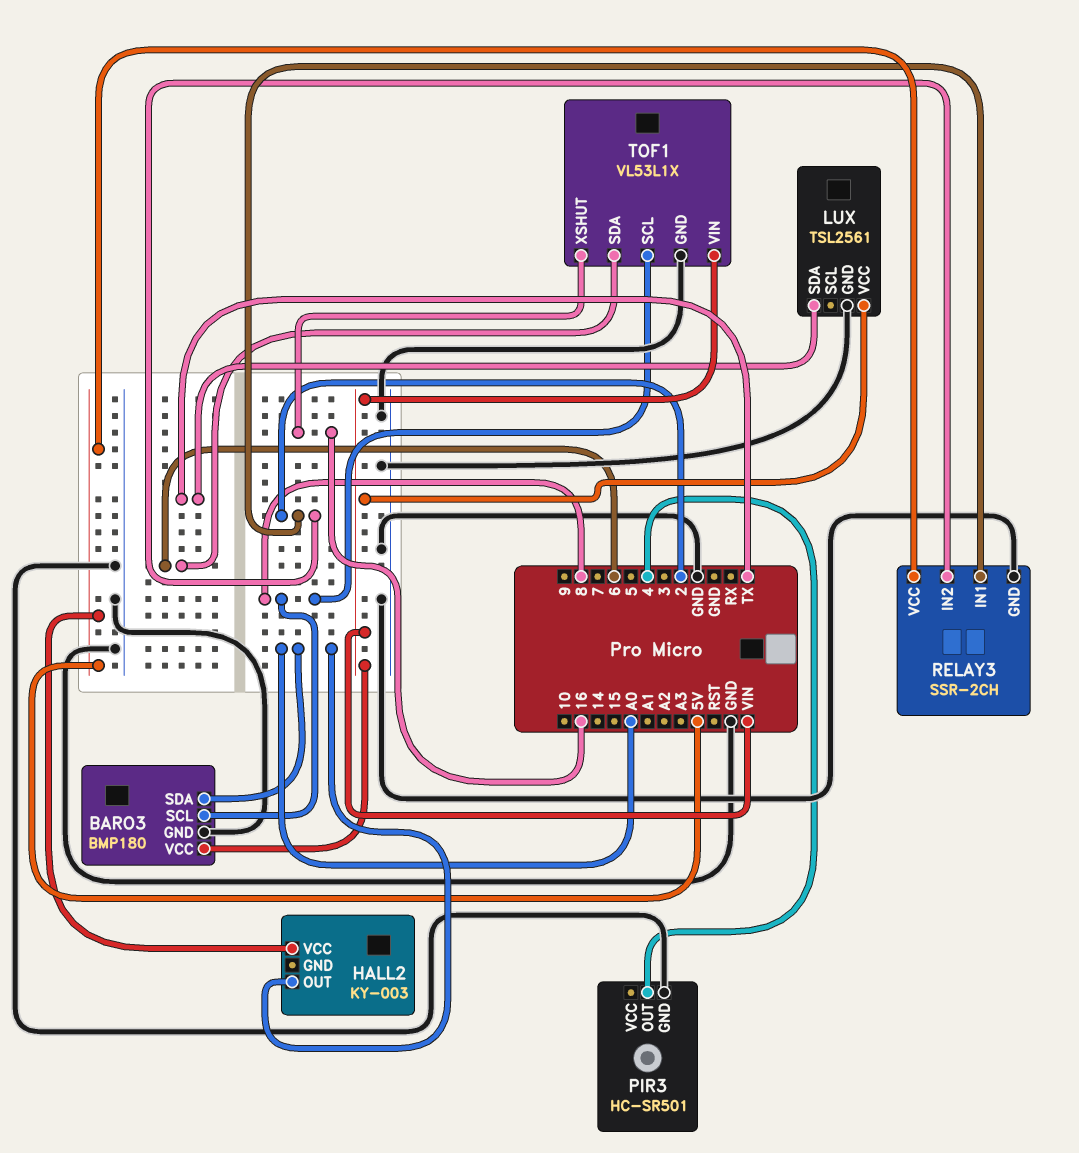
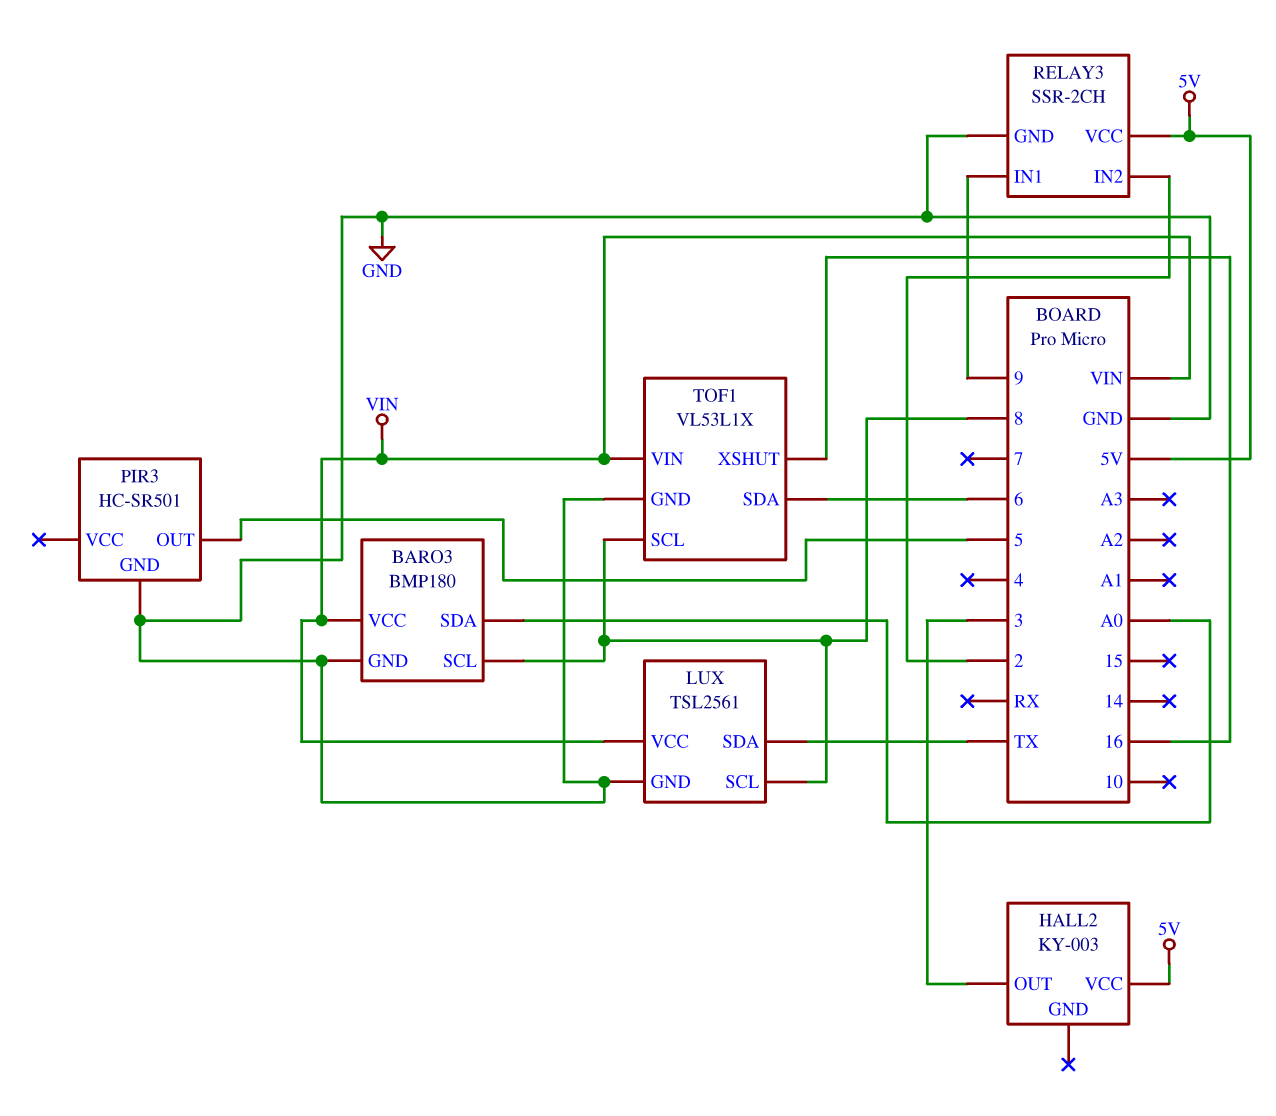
HALL2 pin OUT: A0 -> 3
LUX pin SCL: none -> 8
PIR3 pin OUT: 4 -> 5
RELAY3 pin IN1: 2 -> 9

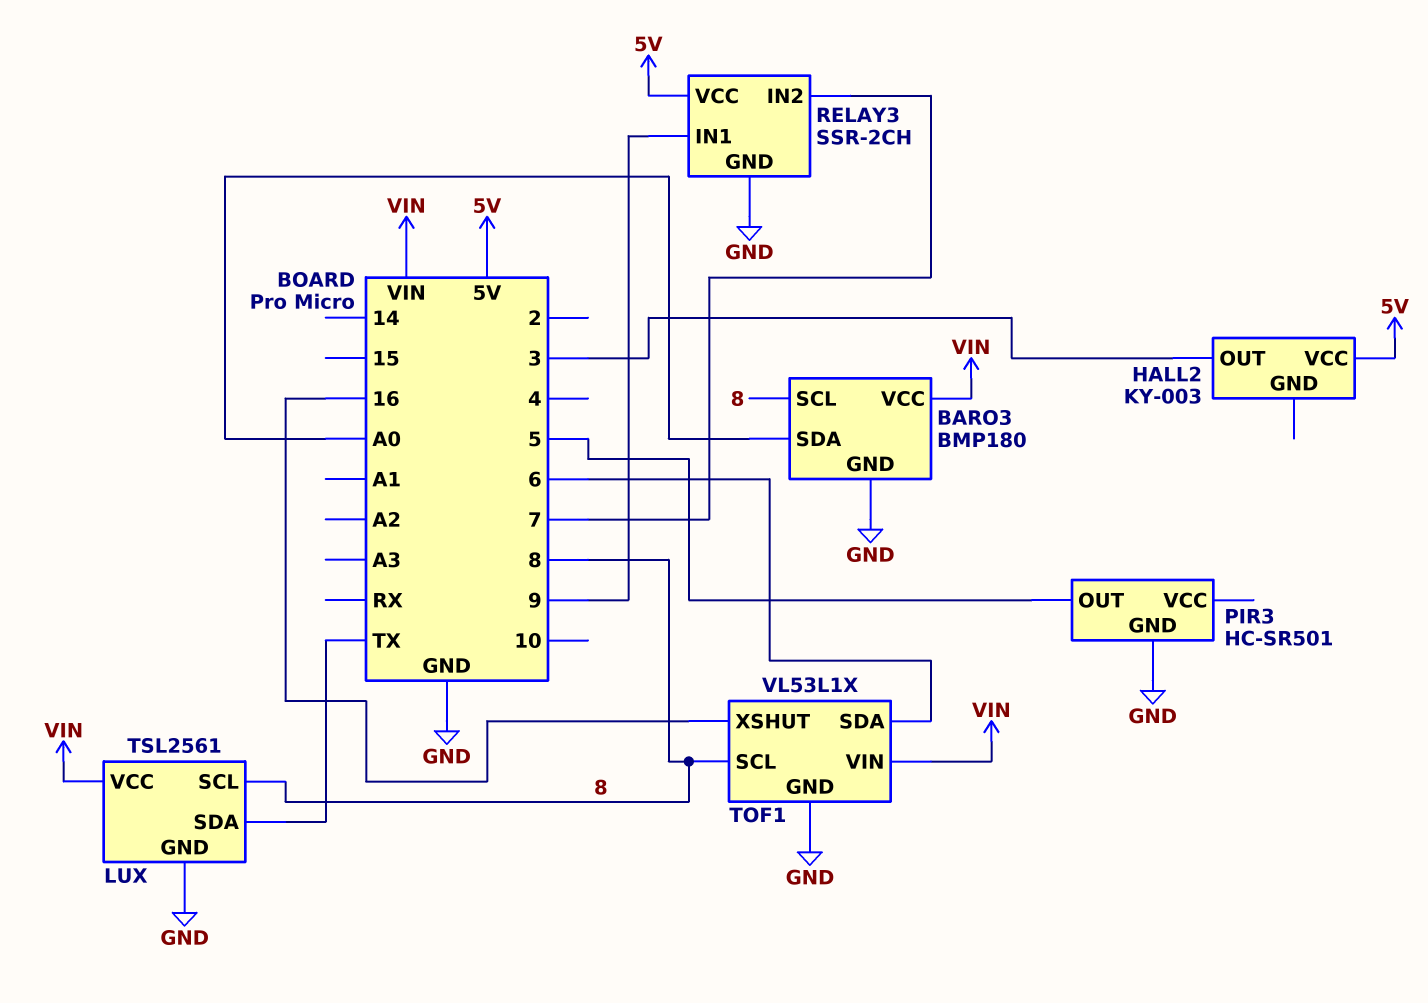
RELAY3 pin IN2: 2 -> 7

